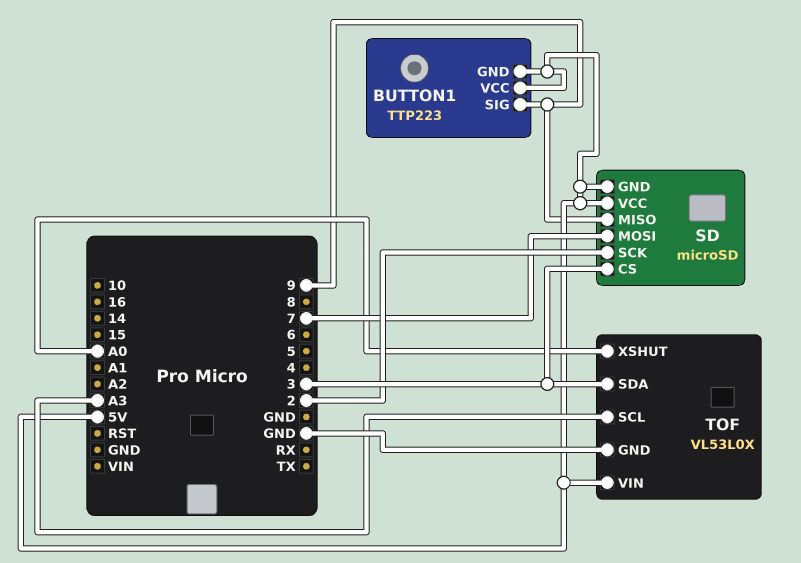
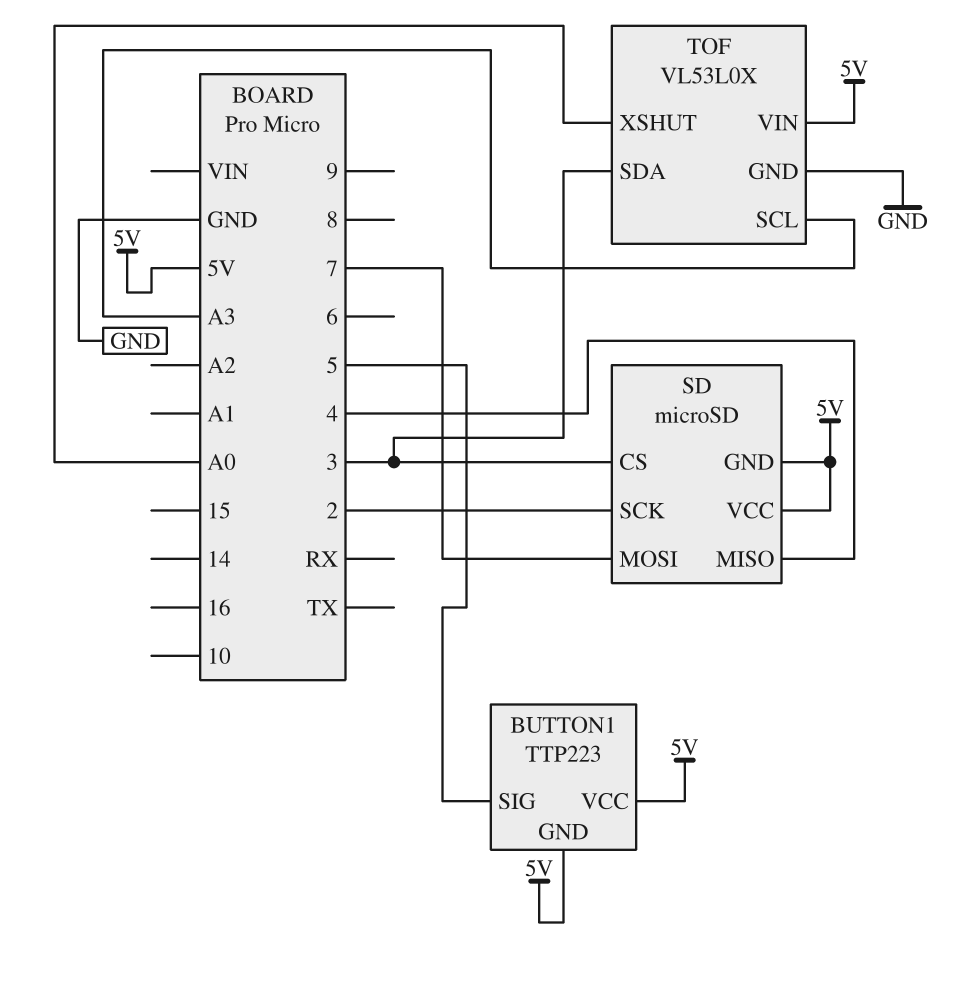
BUTTON1 pin SIG: 9 -> 5
SD pin MISO: 9 -> 4

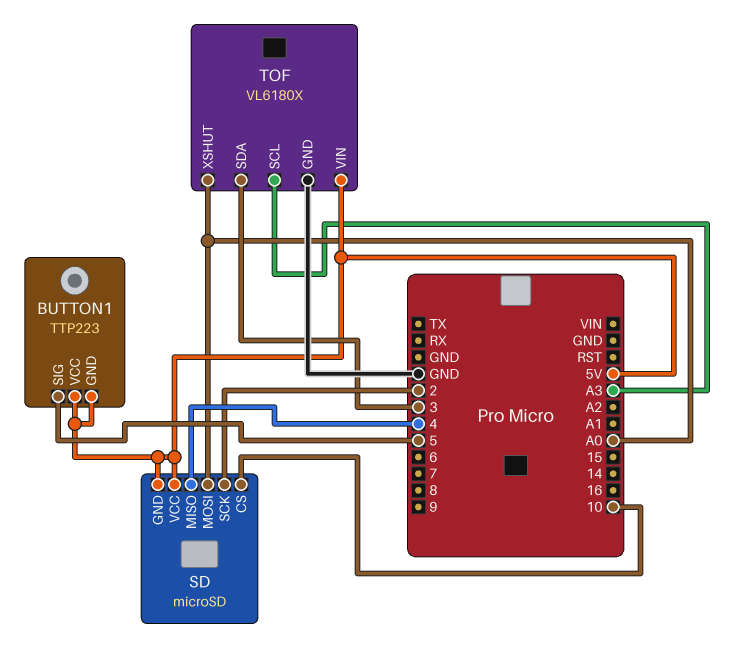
SD pin CS: 3 -> 10
SD pin MOSI: 7 -> A0
TOF: VL53L0X -> VL6180X

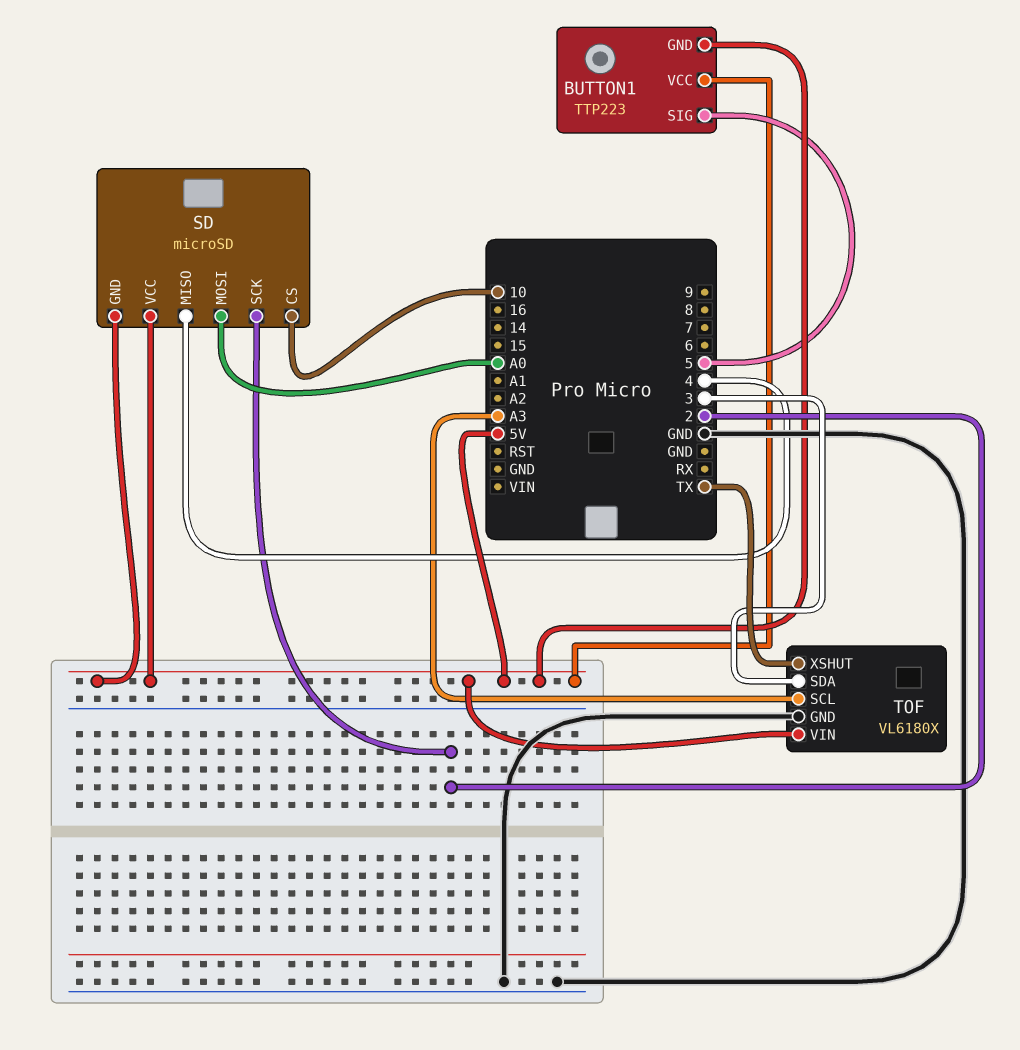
TOF pin XSHUT: A0 -> TX

